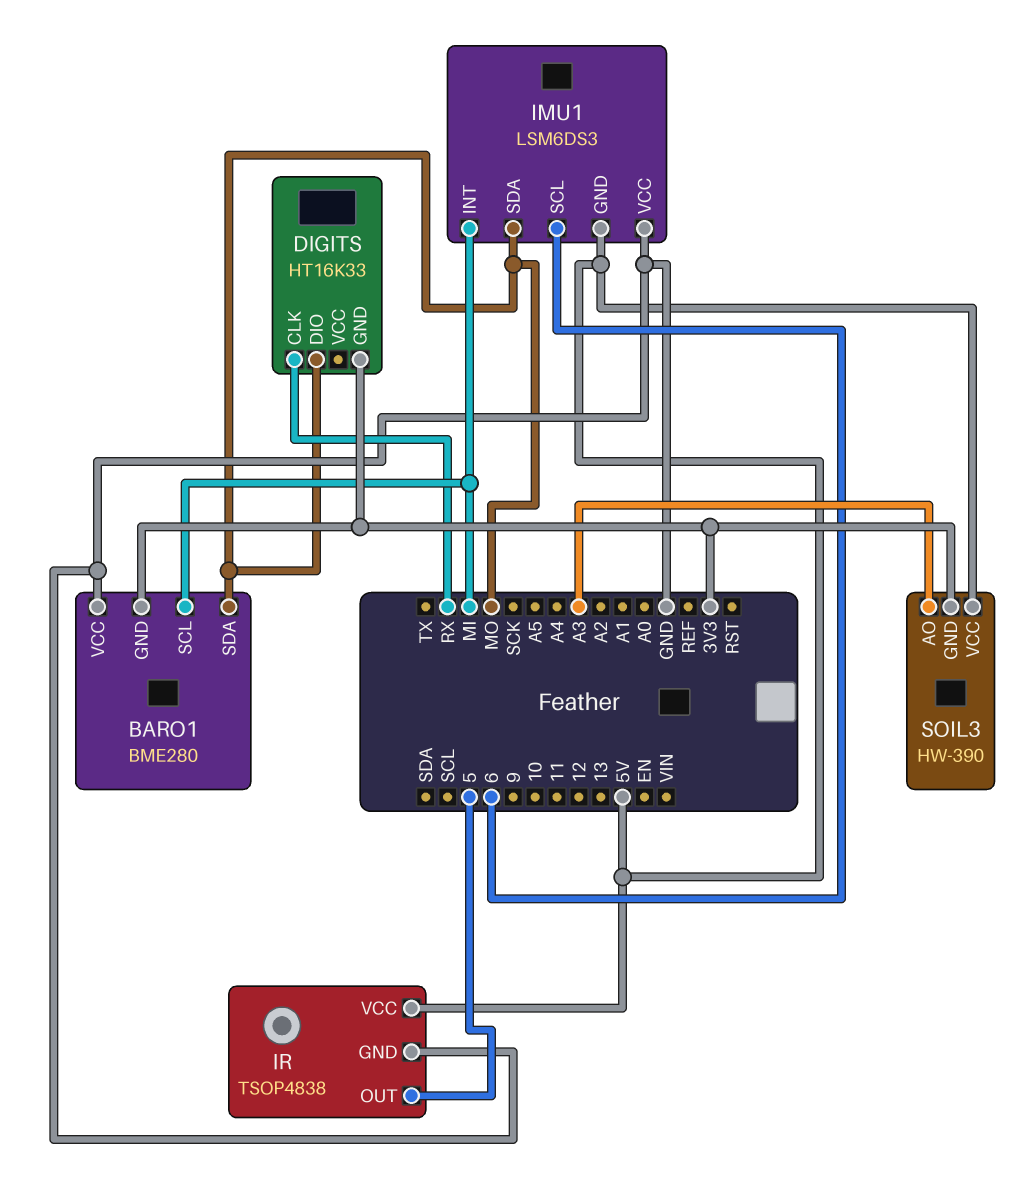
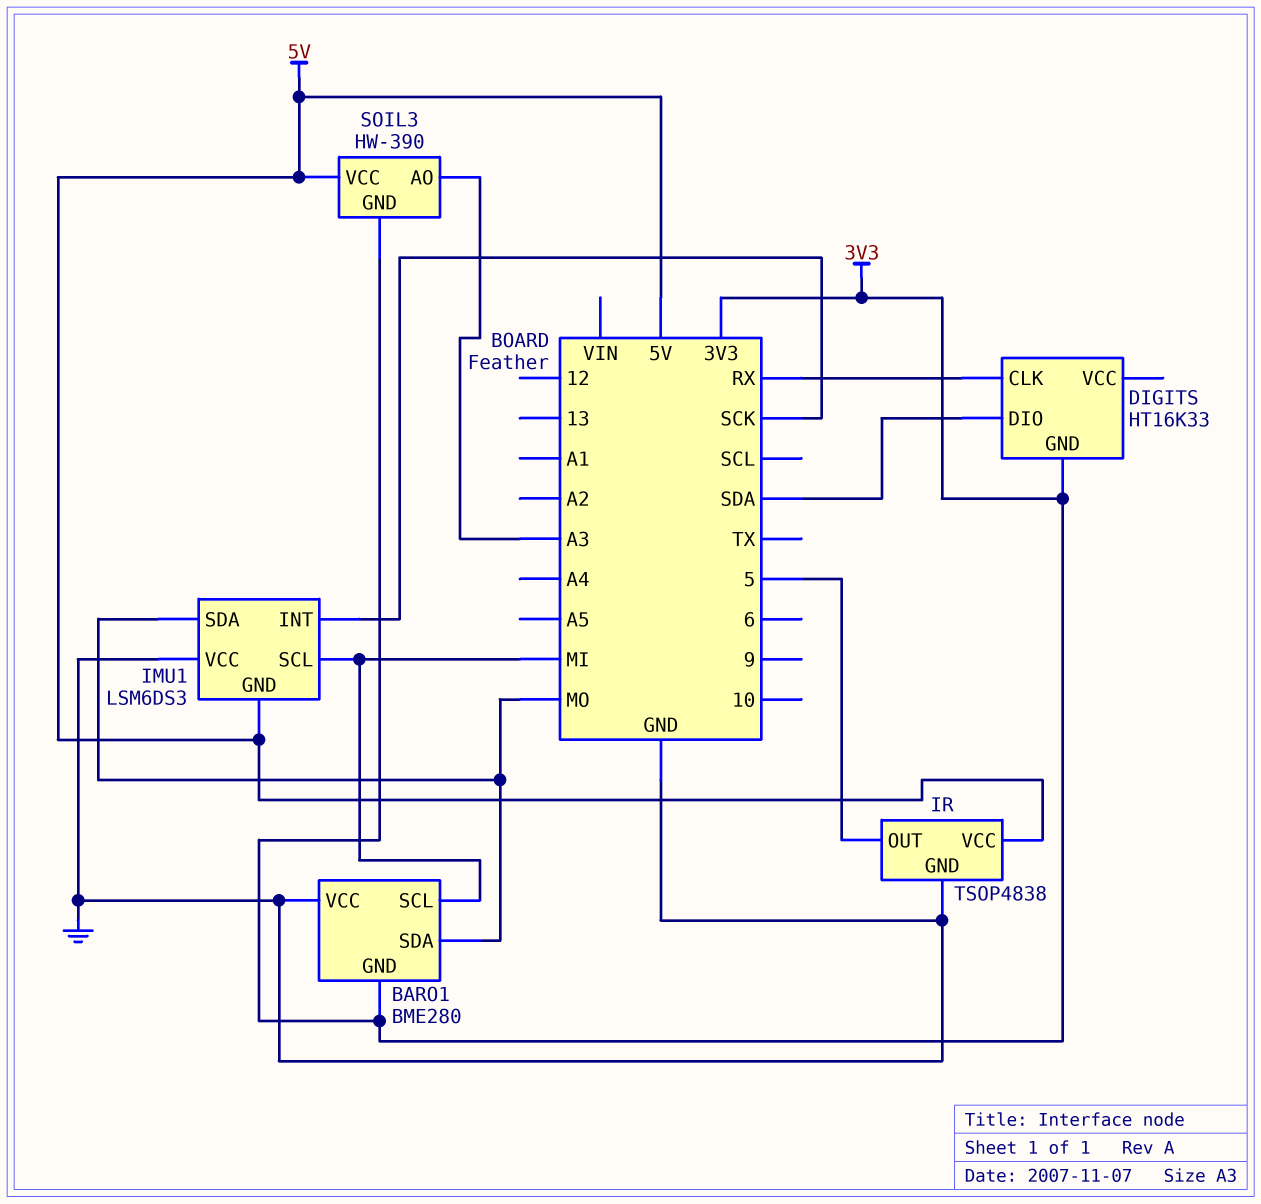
DIGITS pin DIO: MO -> SDA
IMU1 pin INT: MI -> SCK
IMU1 pin SCL: 6 -> MI

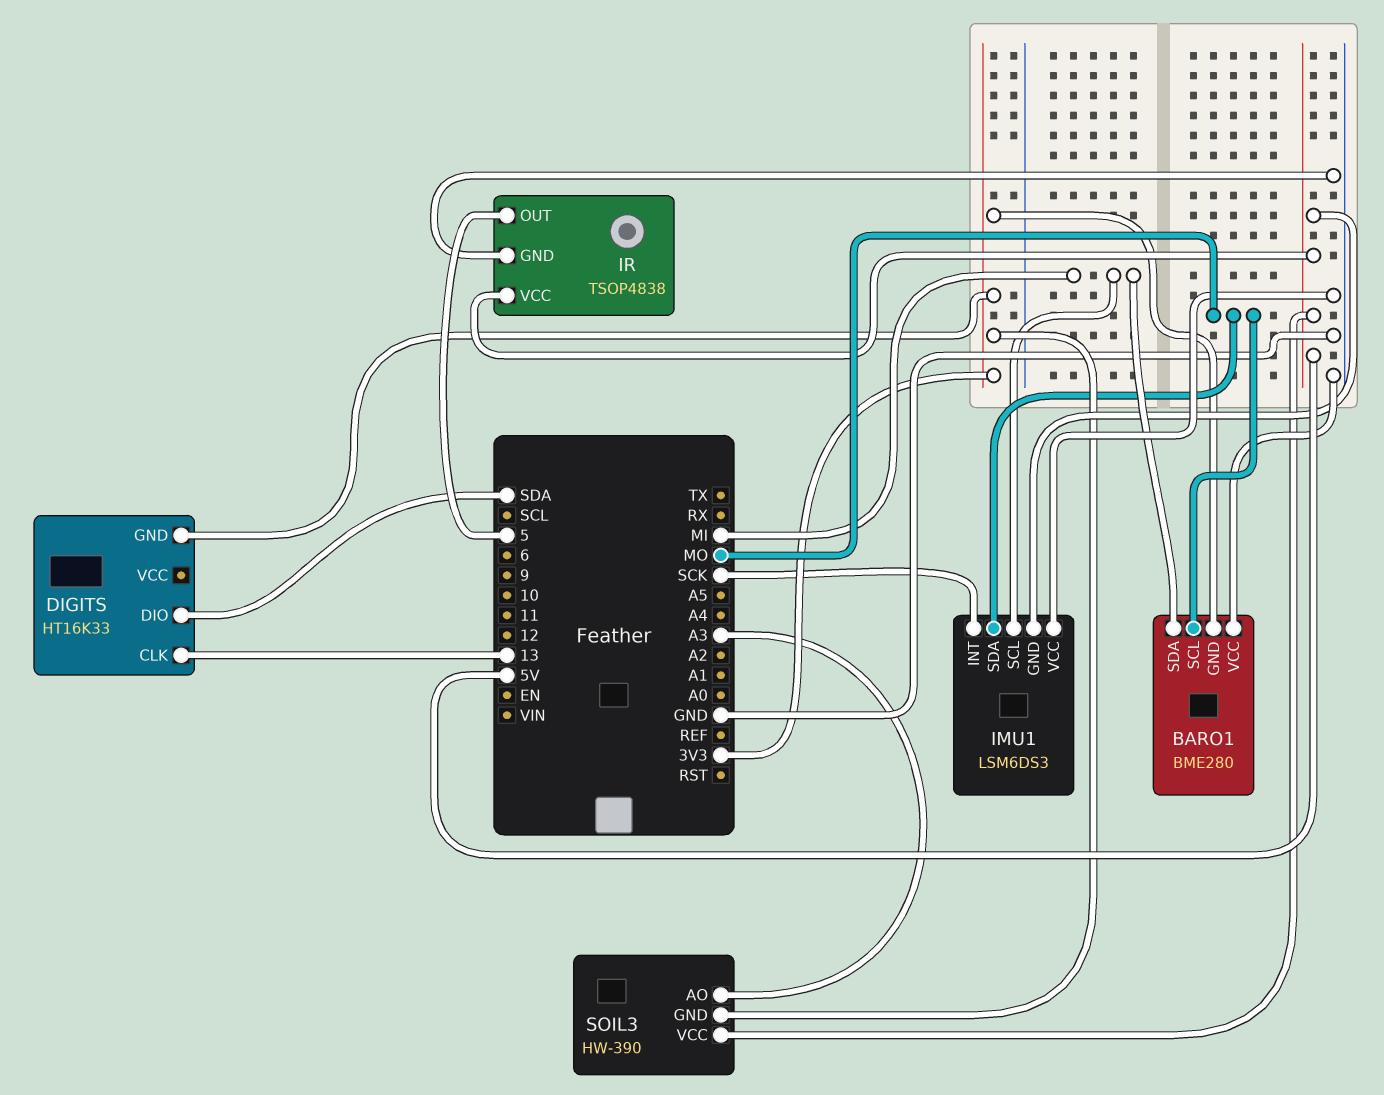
BARO1 pin SCL: MI -> MO
BARO1 pin SDA: MO -> MI
DIGITS pin CLK: RX -> 13

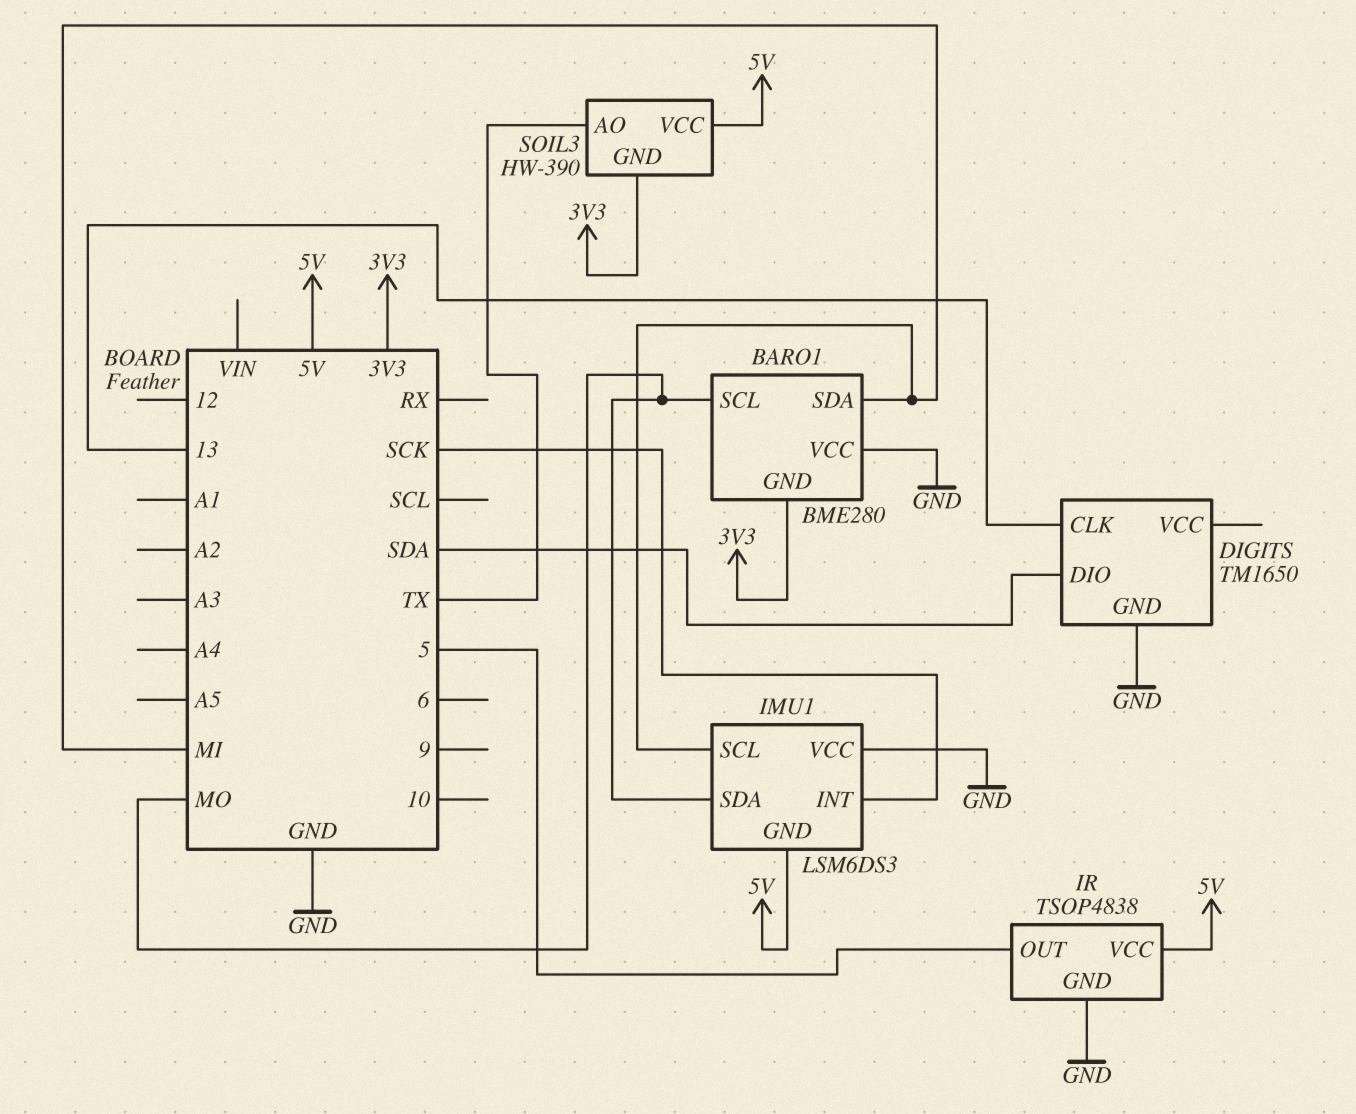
DIGITS: HT16K33 -> TM1650
DIGITS pin GND: 3V3 -> GND
SOIL3 pin AO: A3 -> TX

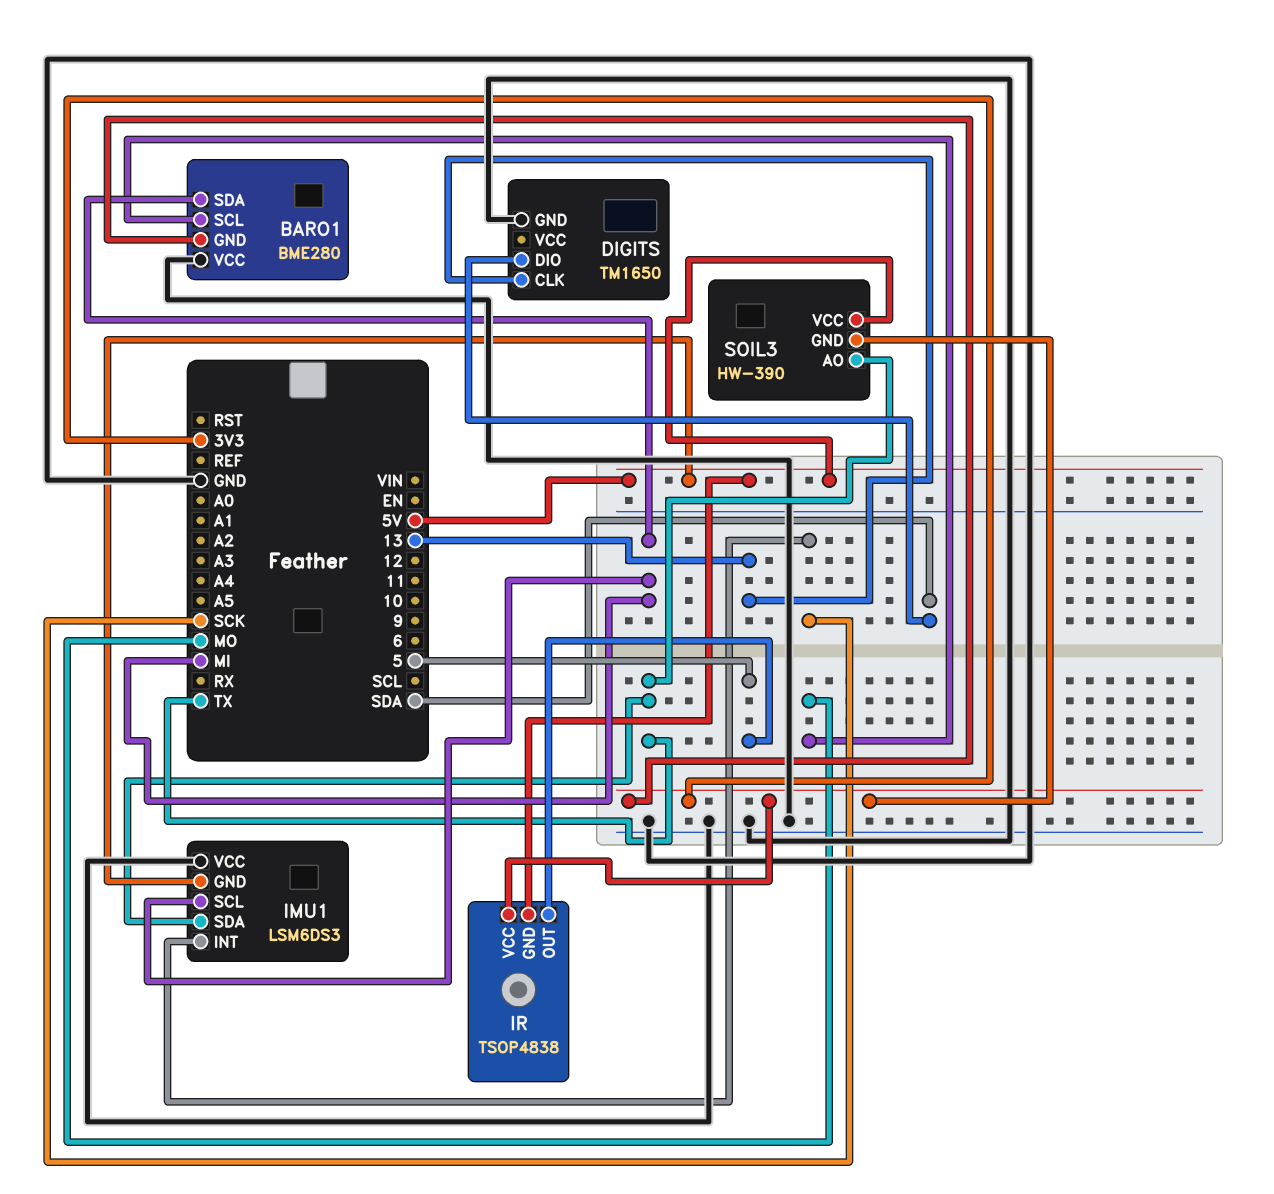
IMU1 pin SDA: MO -> TX
IR pin GND: GND -> 5V
IR pin VCC: 5V -> 3V3

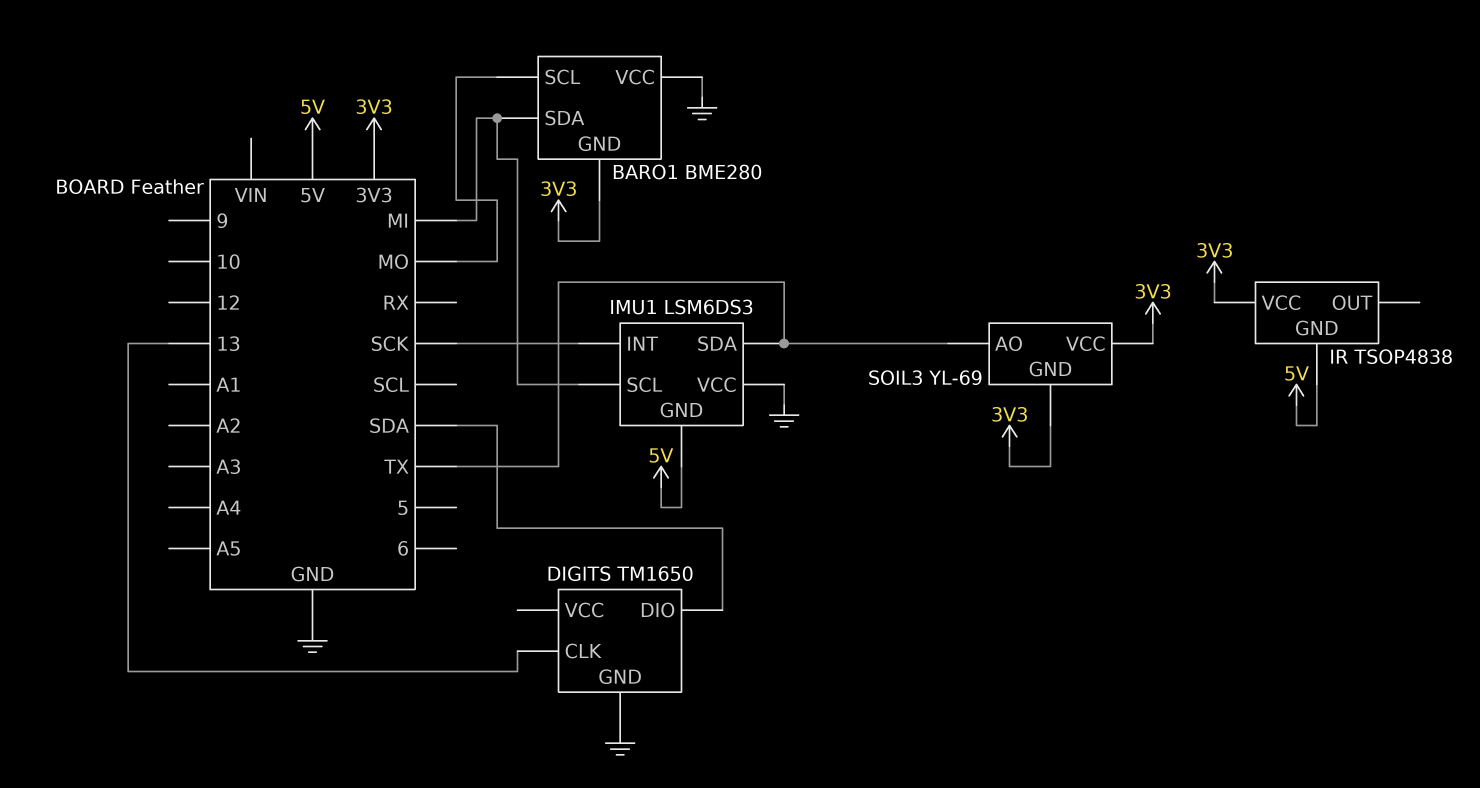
IR pin OUT: 5 -> none
SOIL3: HW-390 -> YL-69
SOIL3 pin VCC: 5V -> 3V3

